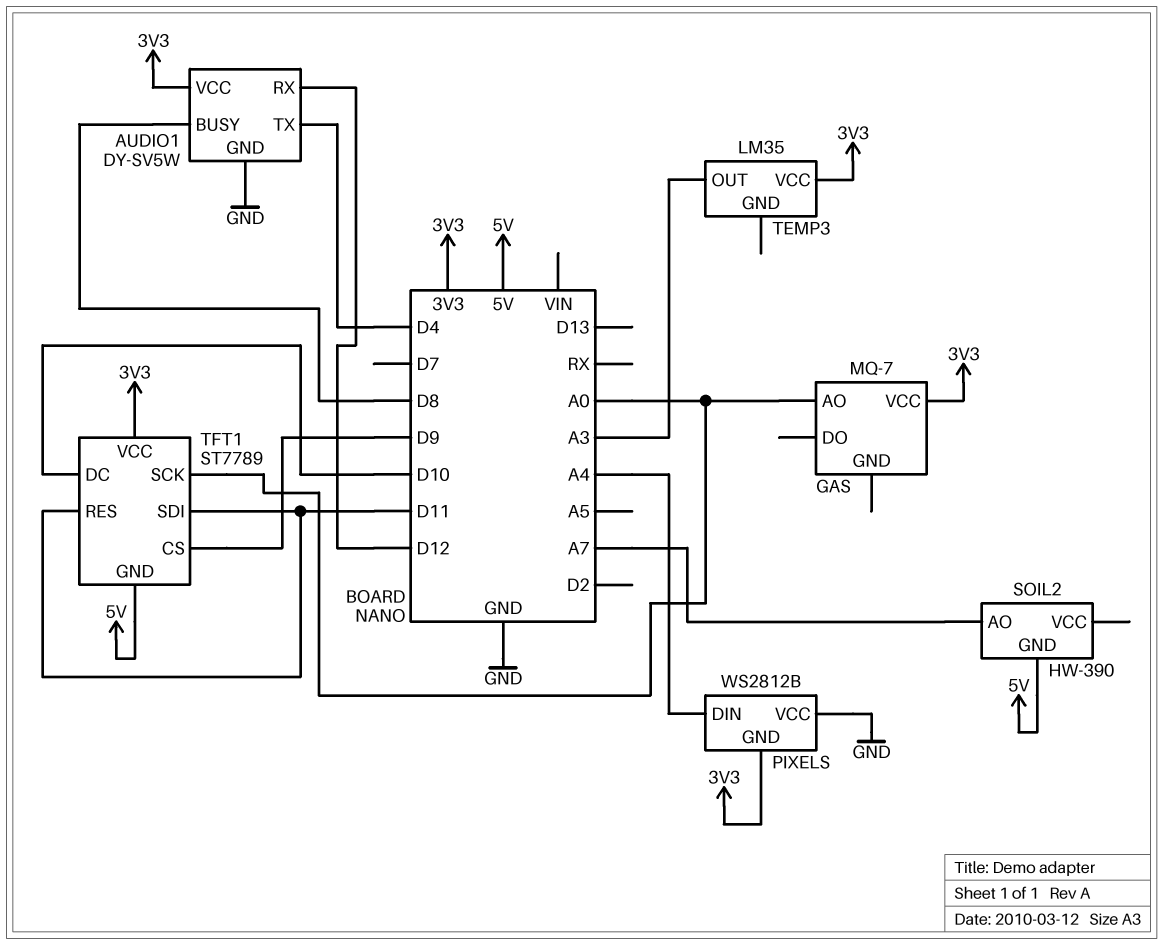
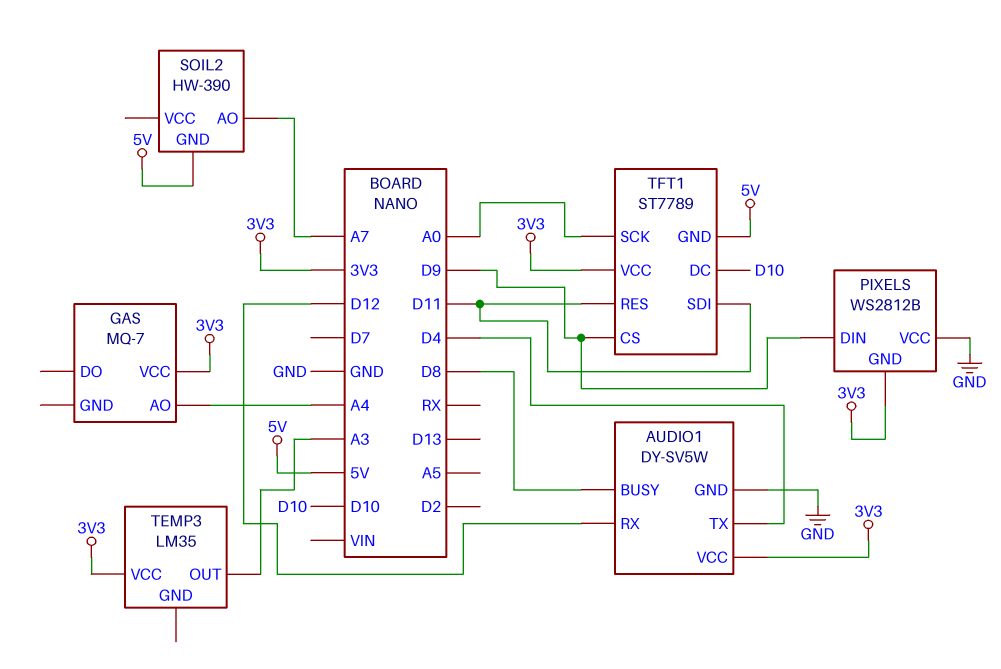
GAS pin AO: A0 -> A4
PIXELS pin DIN: A4 -> D9

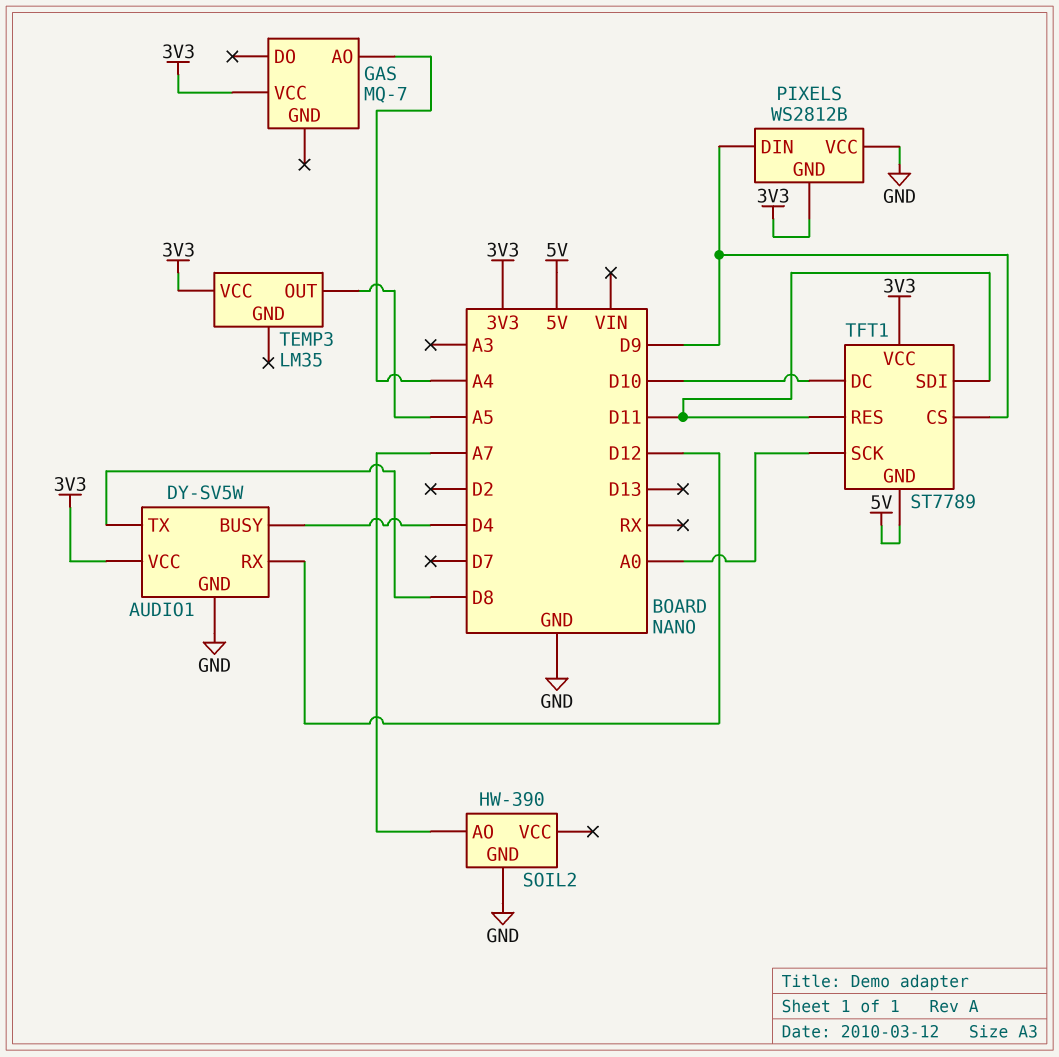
AUDIO1 pin BUSY: D8 -> D4
AUDIO1 pin TX: D4 -> D8
SOIL2 pin GND: 5V -> GND
TEMP3 pin OUT: A3 -> A5

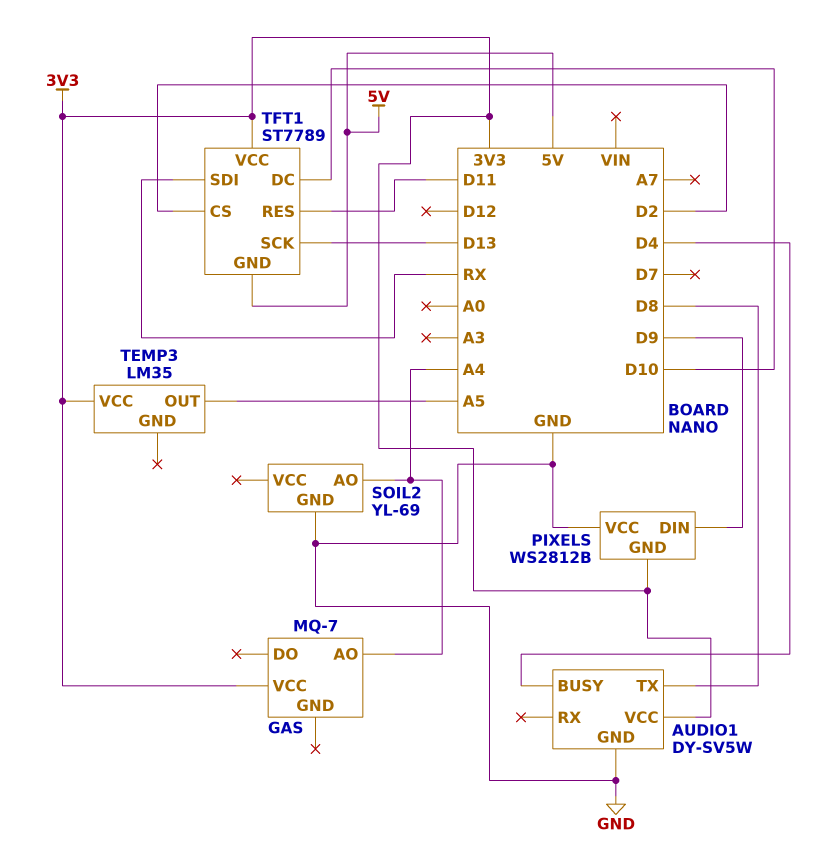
AUDIO1 pin RX: D12 -> none
SOIL2: HW-390 -> YL-69
SOIL2 pin AO: A7 -> A4
TFT1 pin CS: D9 -> D2
TFT1 pin SCK: A0 -> D13
TFT1 pin SDI: D11 -> RX

